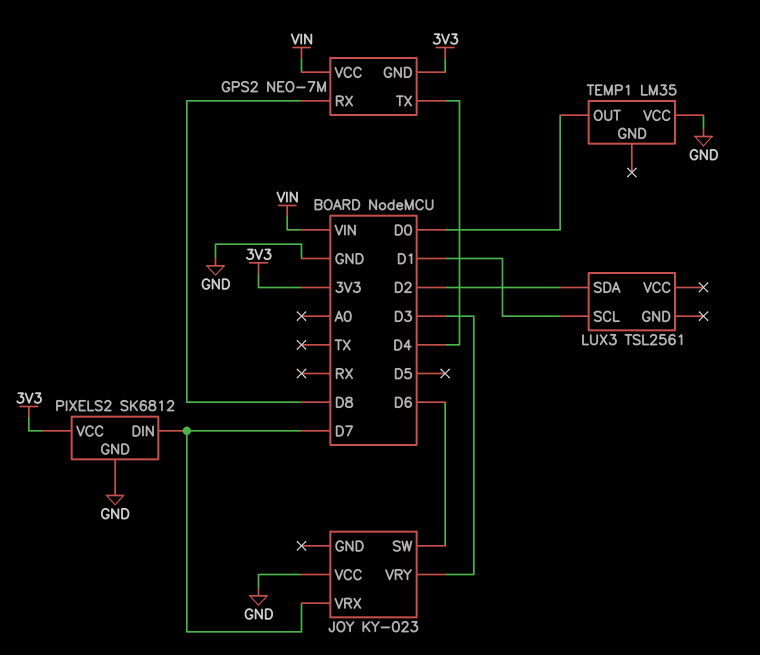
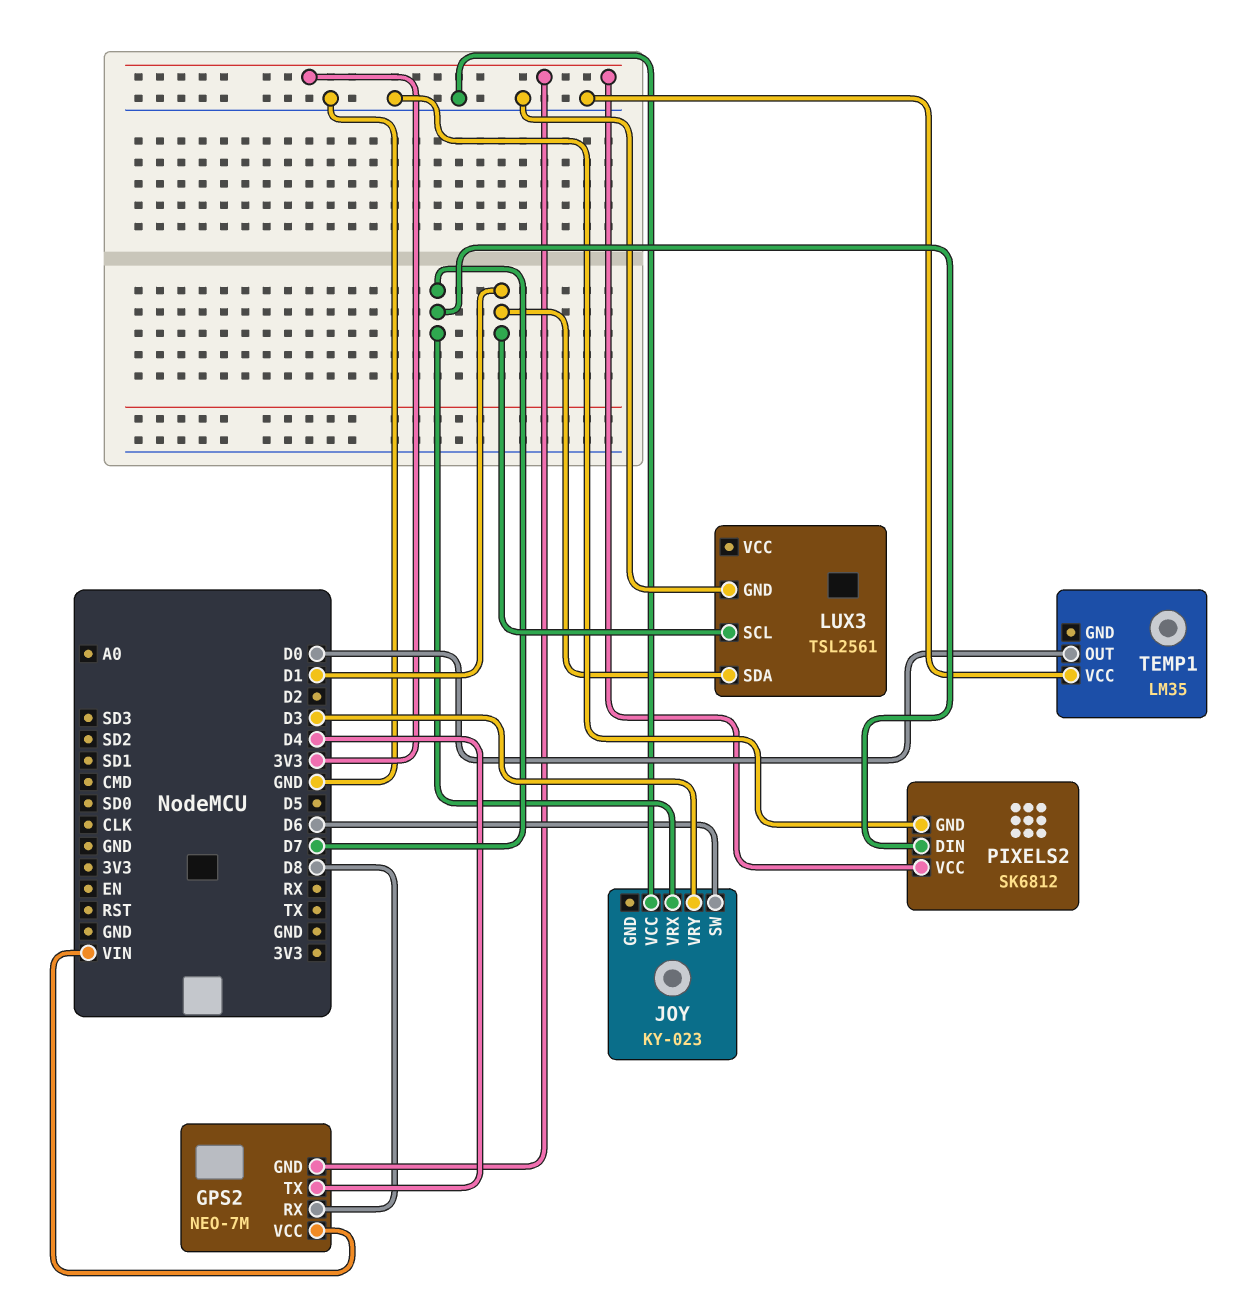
LUX3 pin GND: none -> GND
LUX3 pin SDA: D2 -> D1

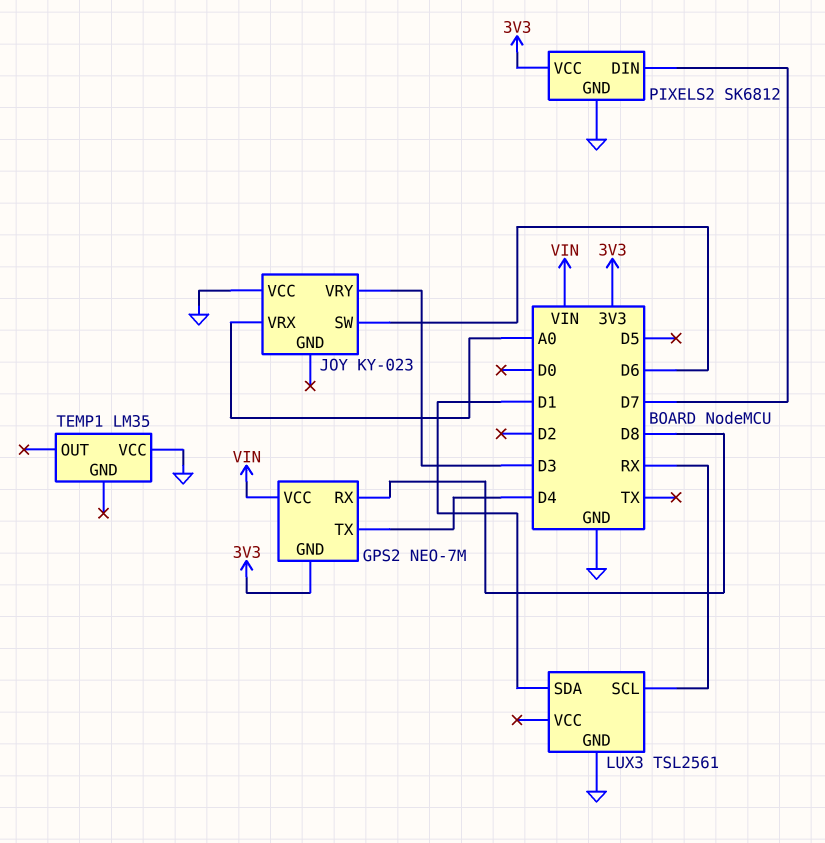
JOY pin VRX: D7 -> A0
LUX3 pin SCL: D1 -> RX
TEMP1 pin OUT: D0 -> none

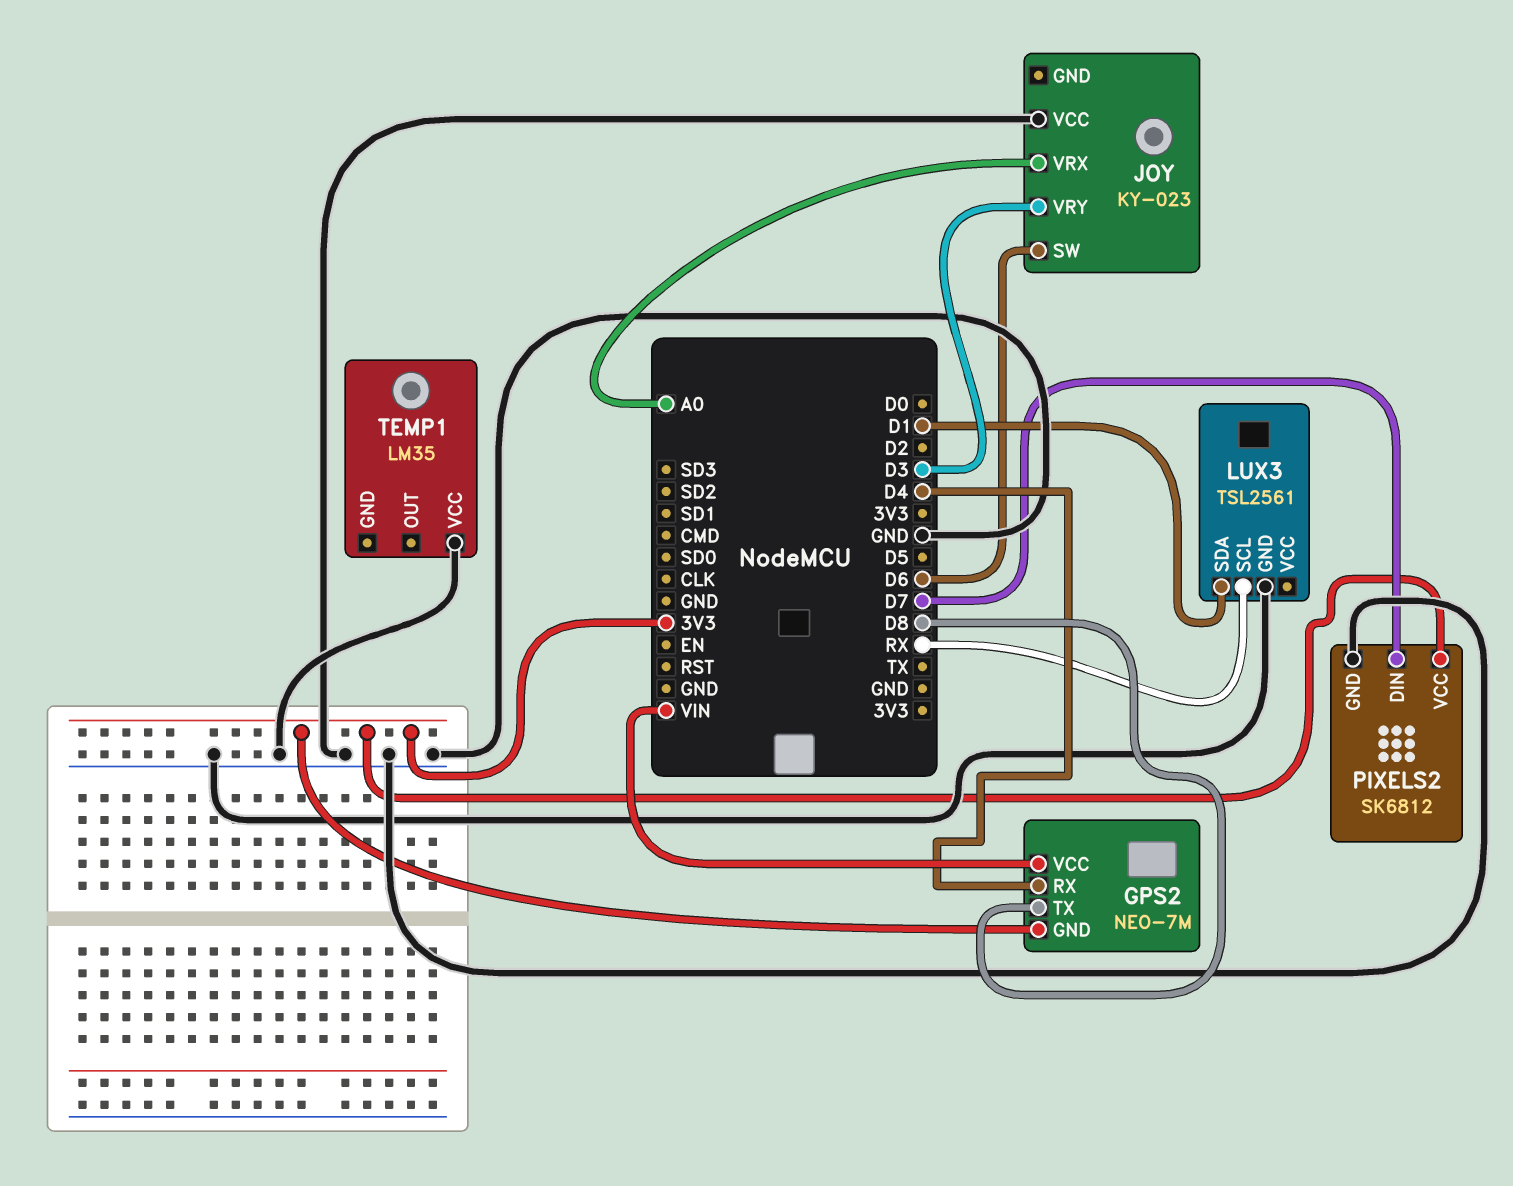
GPS2 pin RX: D8 -> D4
GPS2 pin TX: D4 -> D8

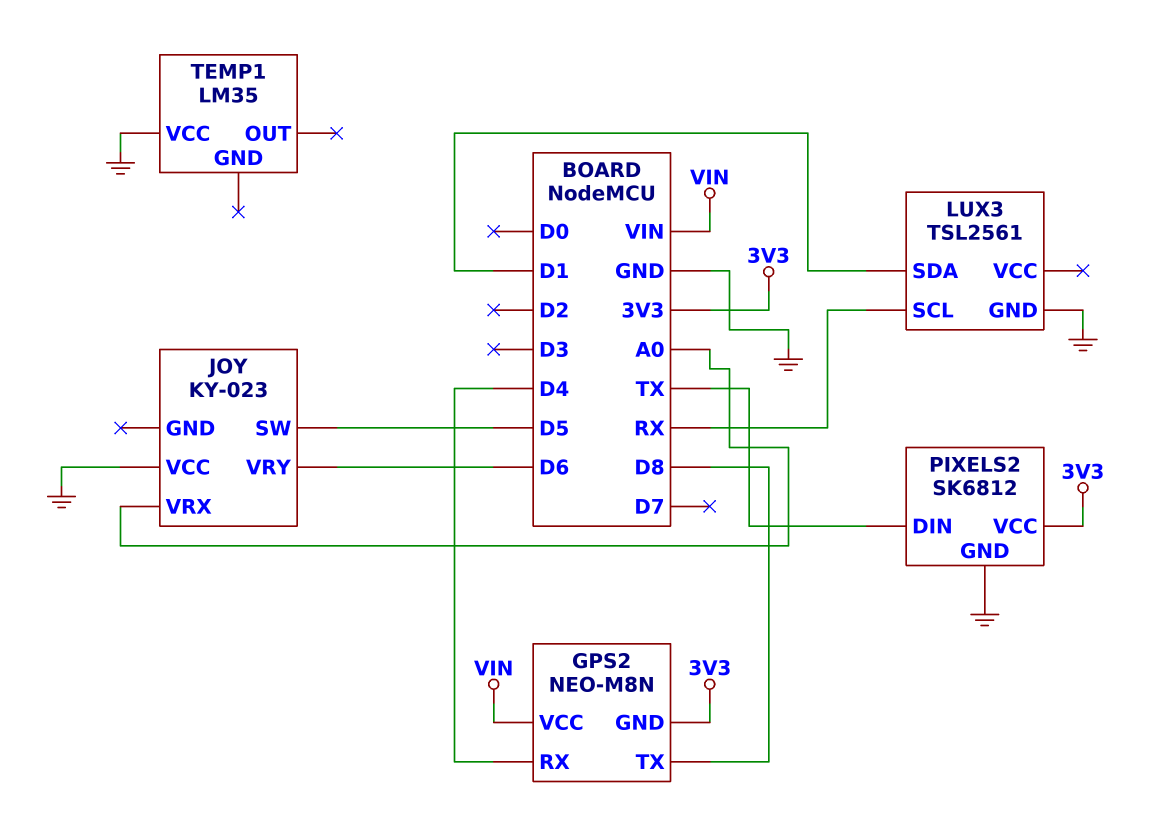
GPS2: NEO-7M -> NEO-M8N
JOY pin SW: D6 -> D5
JOY pin VRY: D3 -> D6
PIXELS2 pin DIN: D7 -> TX

